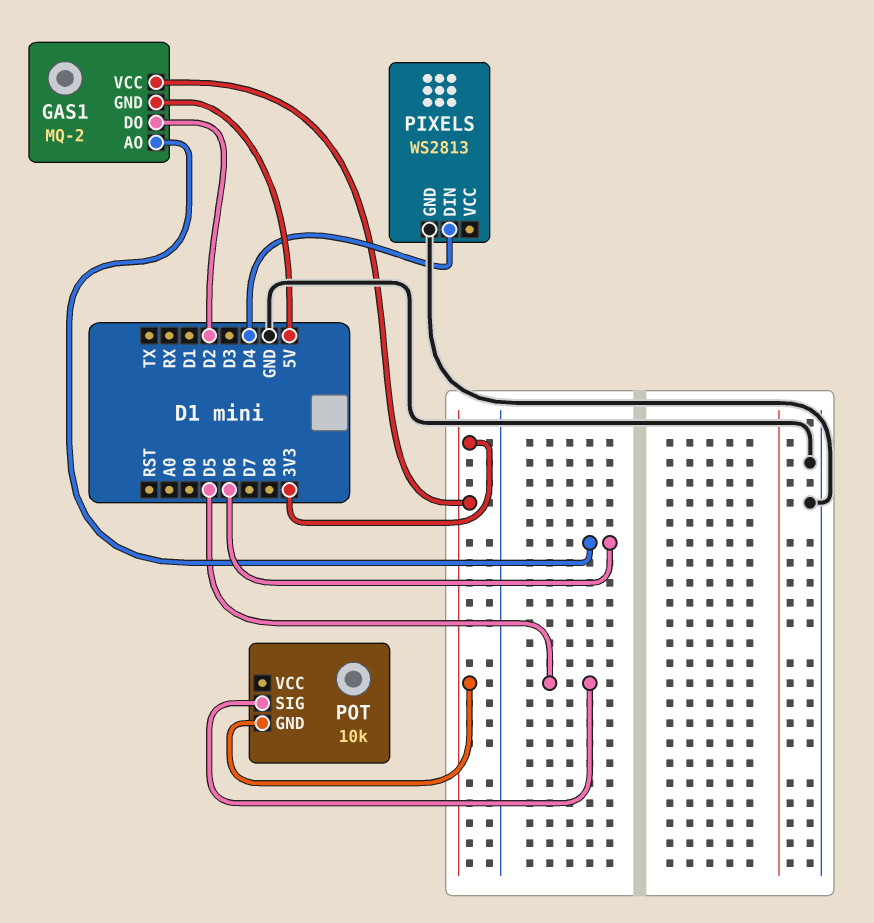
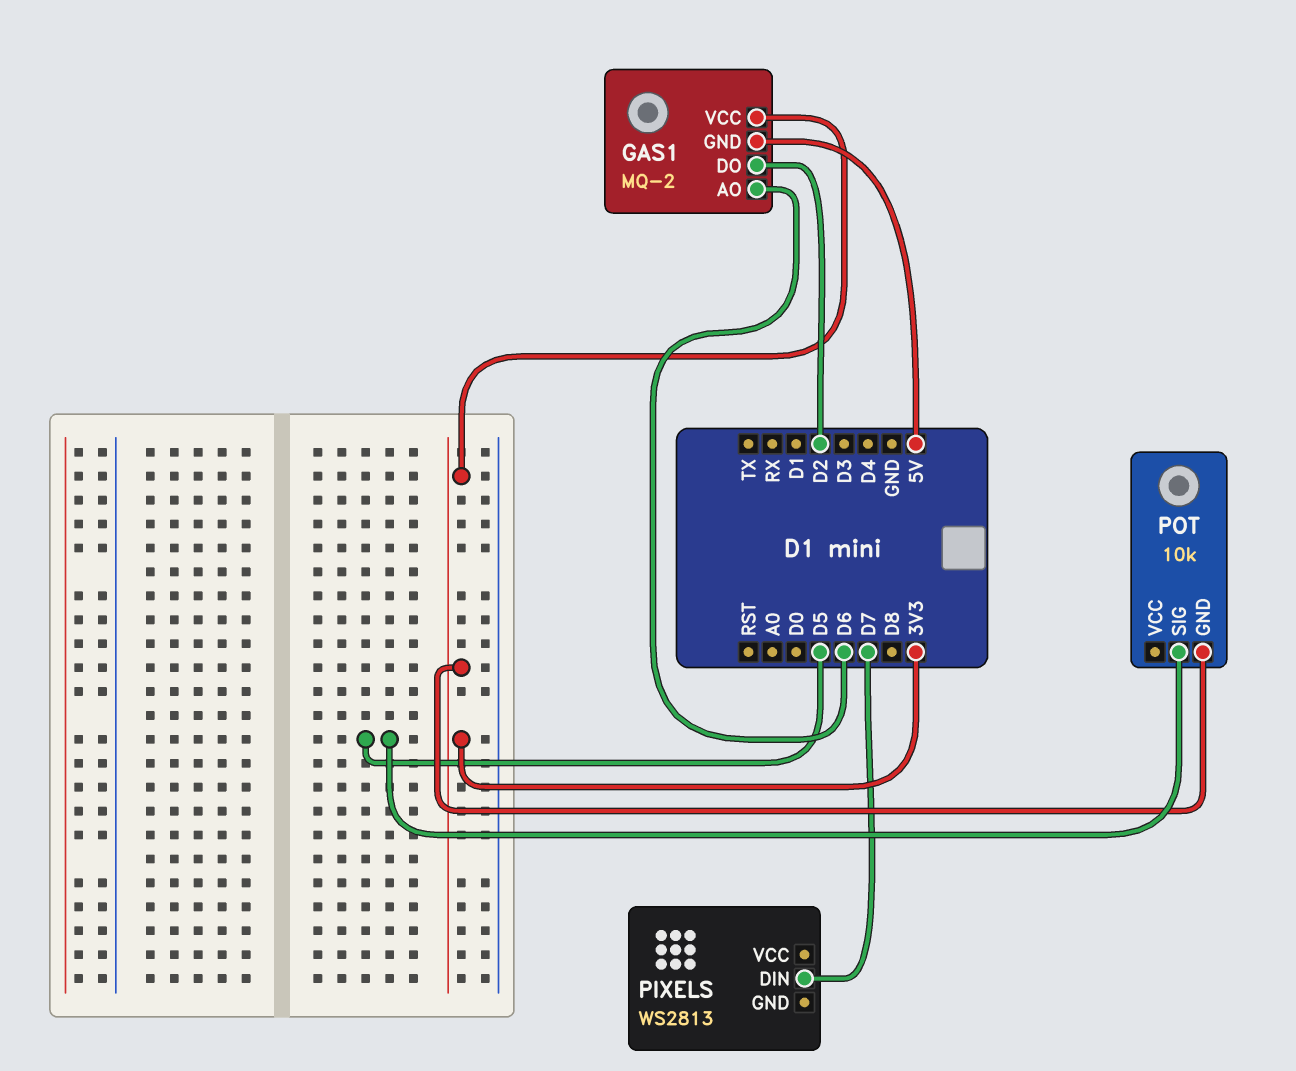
PIXELS pin DIN: D4 -> D7
PIXELS pin GND: GND -> none

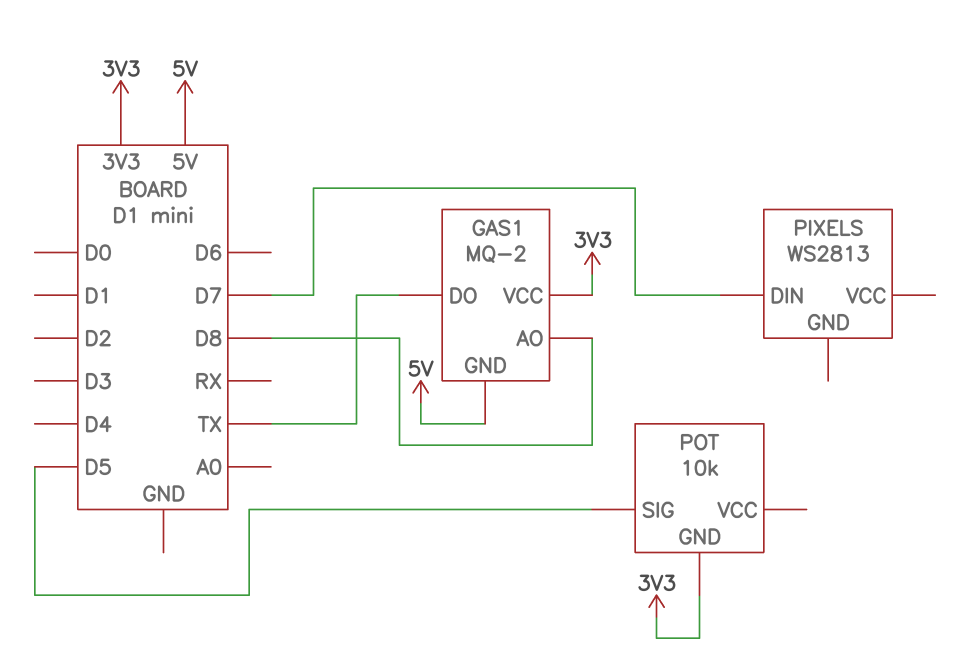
GAS1 pin AO: D6 -> D8
GAS1 pin DO: D2 -> TX

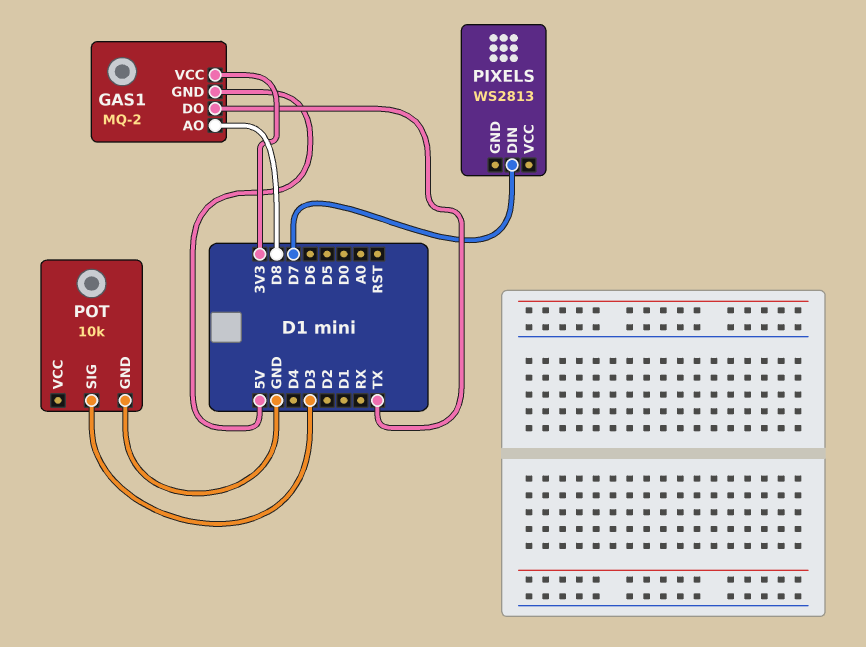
POT pin GND: 3V3 -> GND
POT pin SIG: D5 -> D3

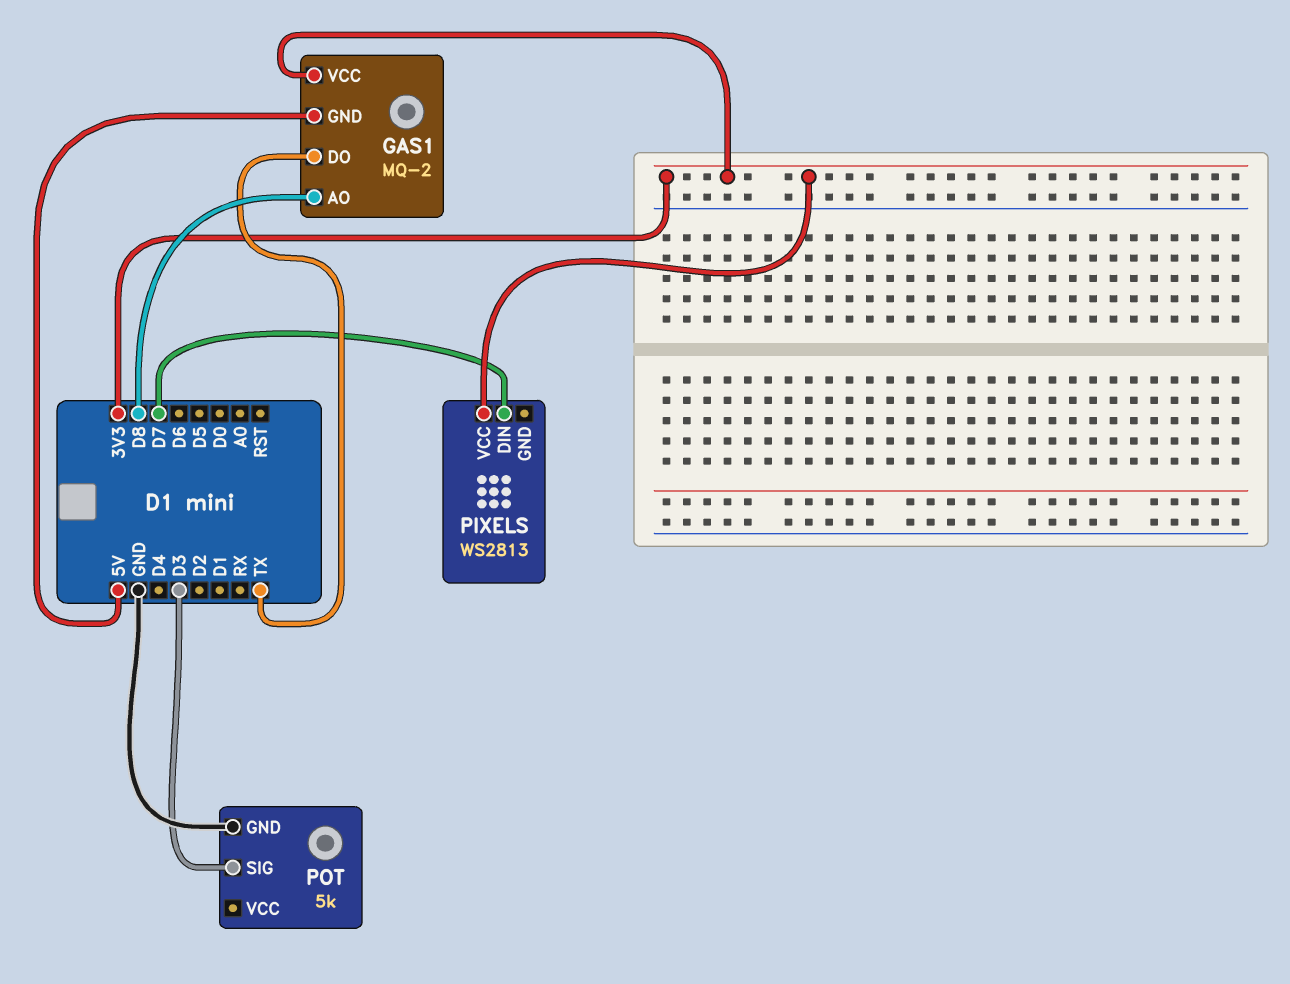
PIXELS pin VCC: none -> 3V3
POT: 10k -> 5k

